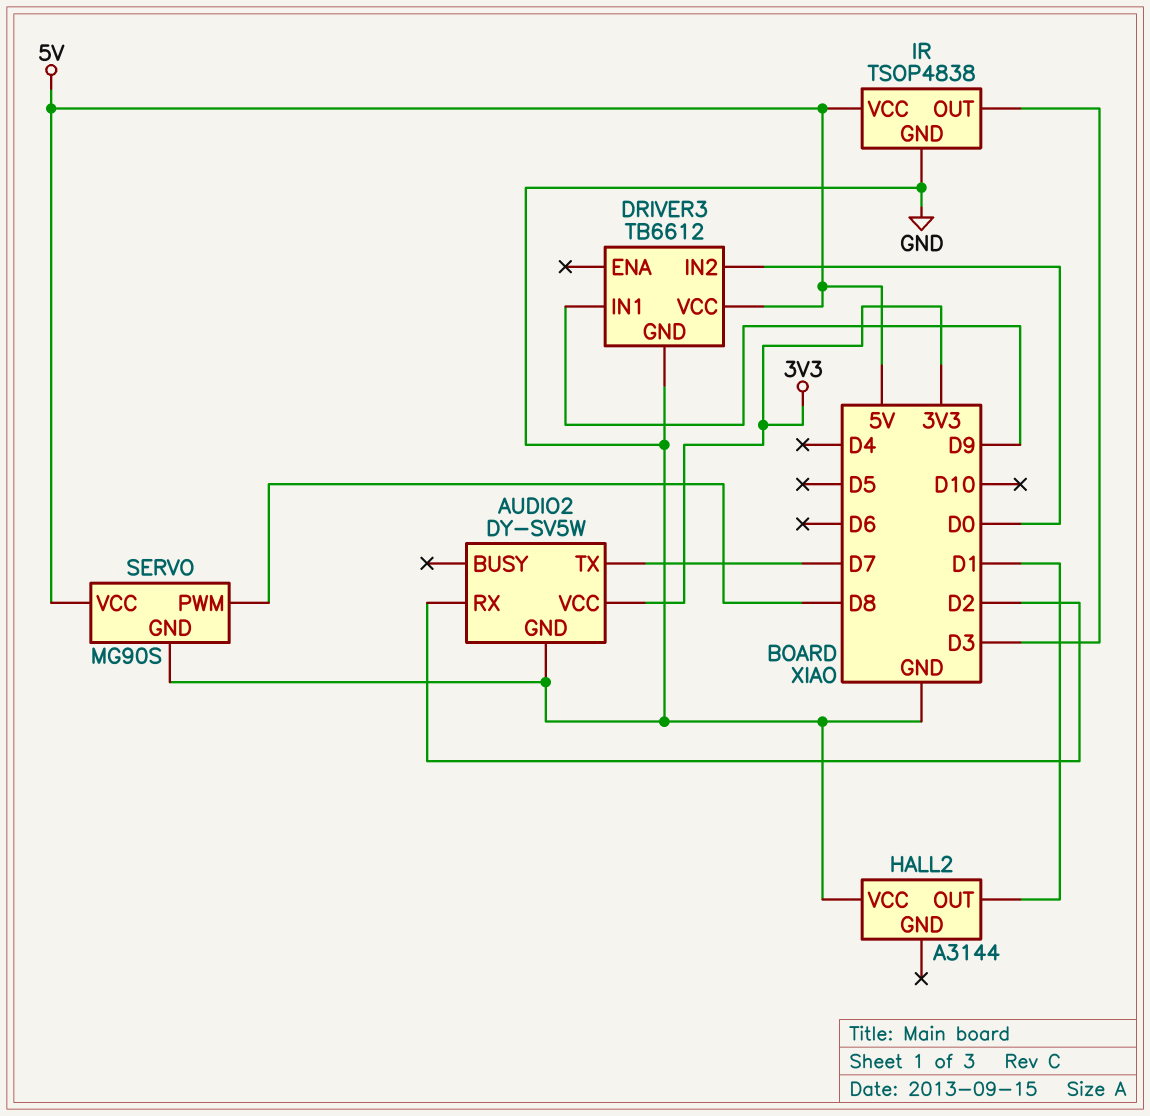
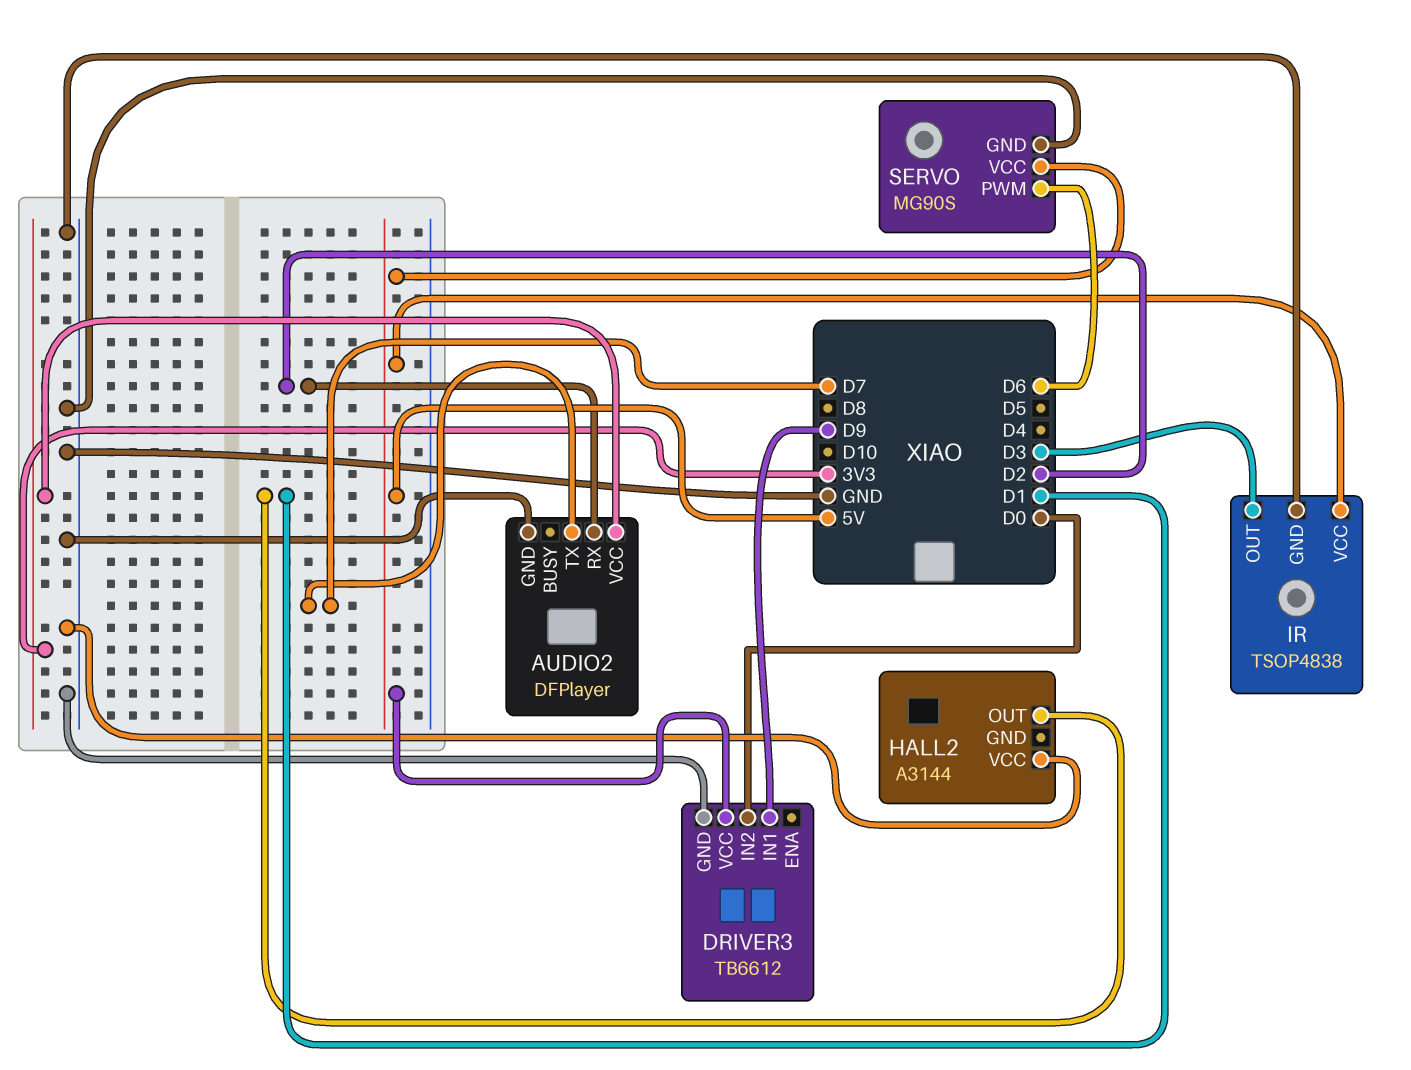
AUDIO2: DY-SV5W -> DFPlayer
SERVO pin PWM: D8 -> D6

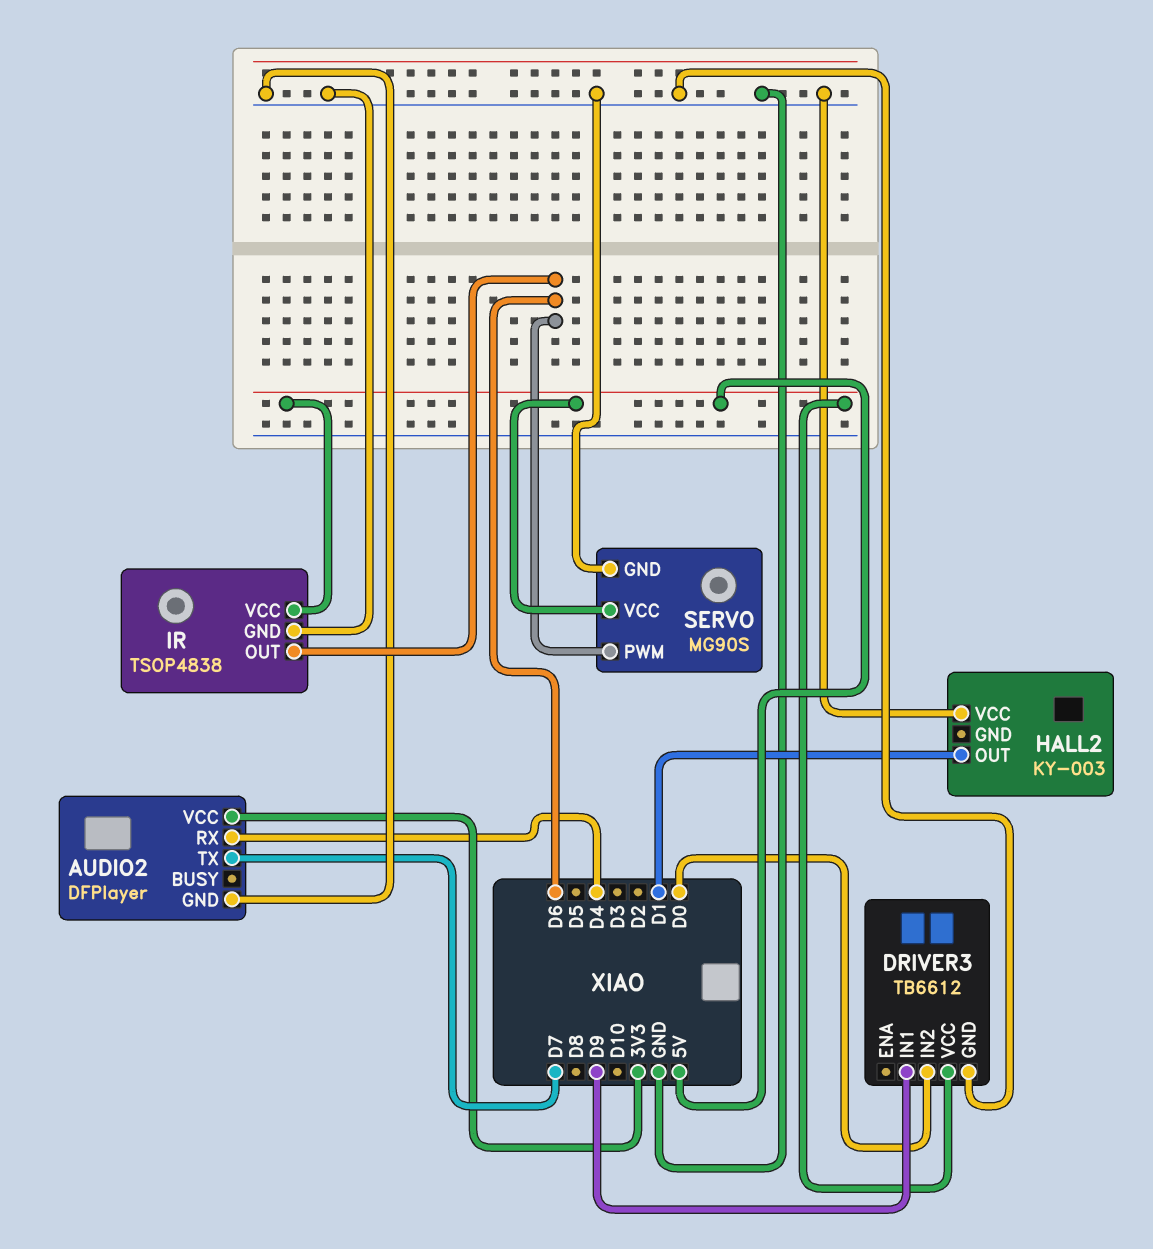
AUDIO2 pin RX: D2 -> D4
HALL2: A3144 -> KY-003
IR pin OUT: D3 -> D6

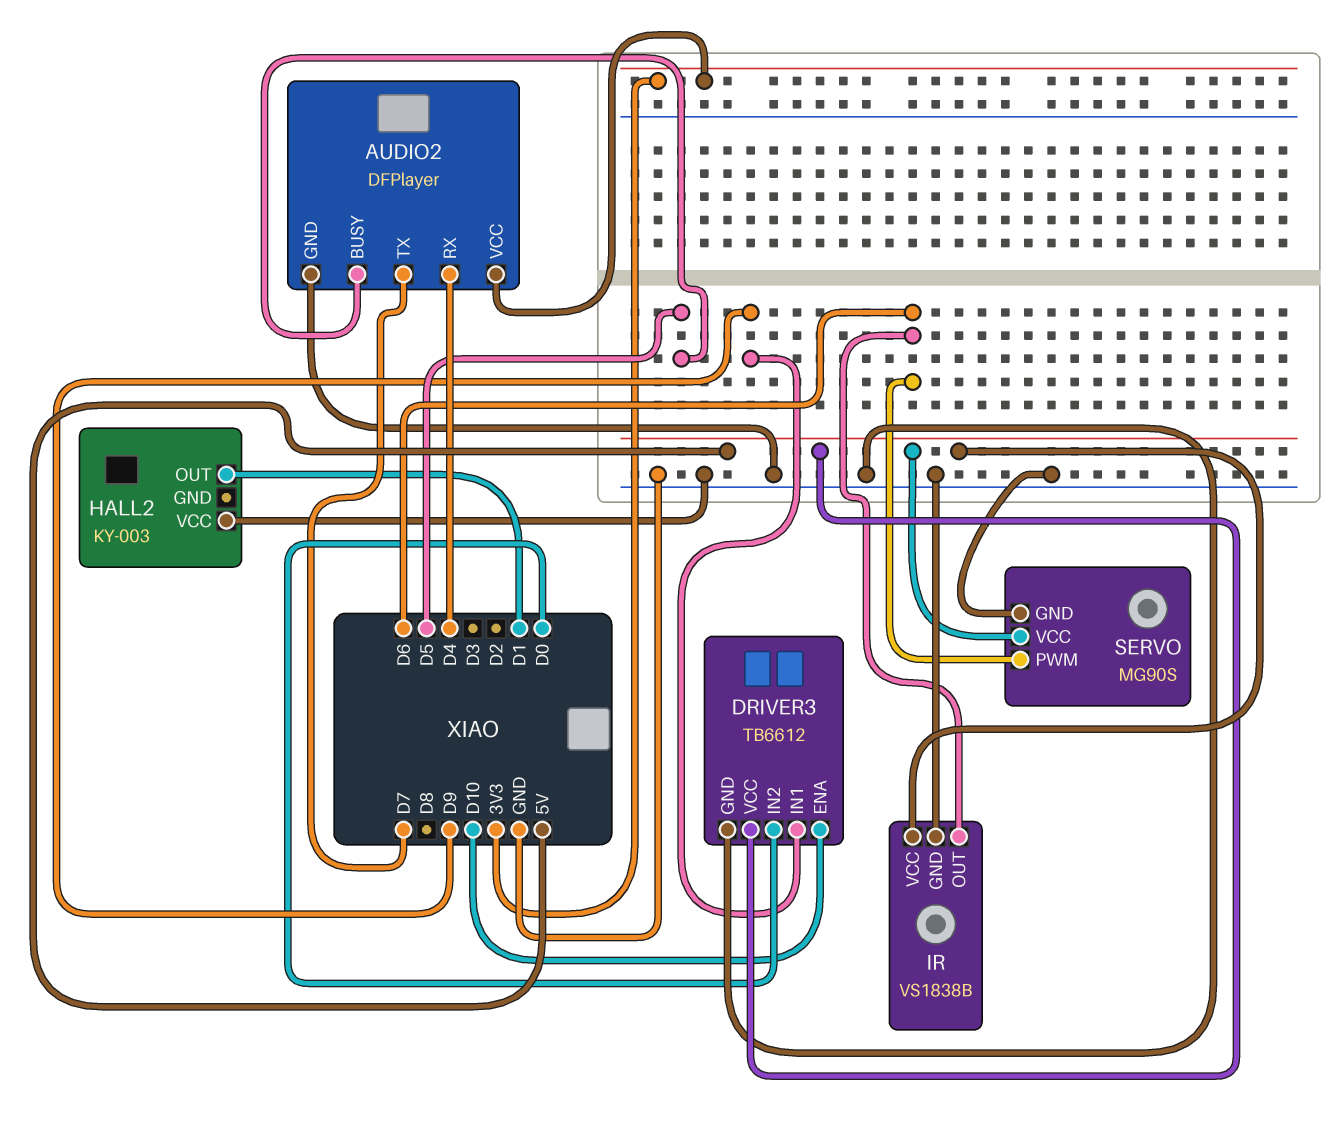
AUDIO2 pin BUSY: none -> D5
DRIVER3 pin ENA: none -> D10
IR: TSOP4838 -> VS1838B

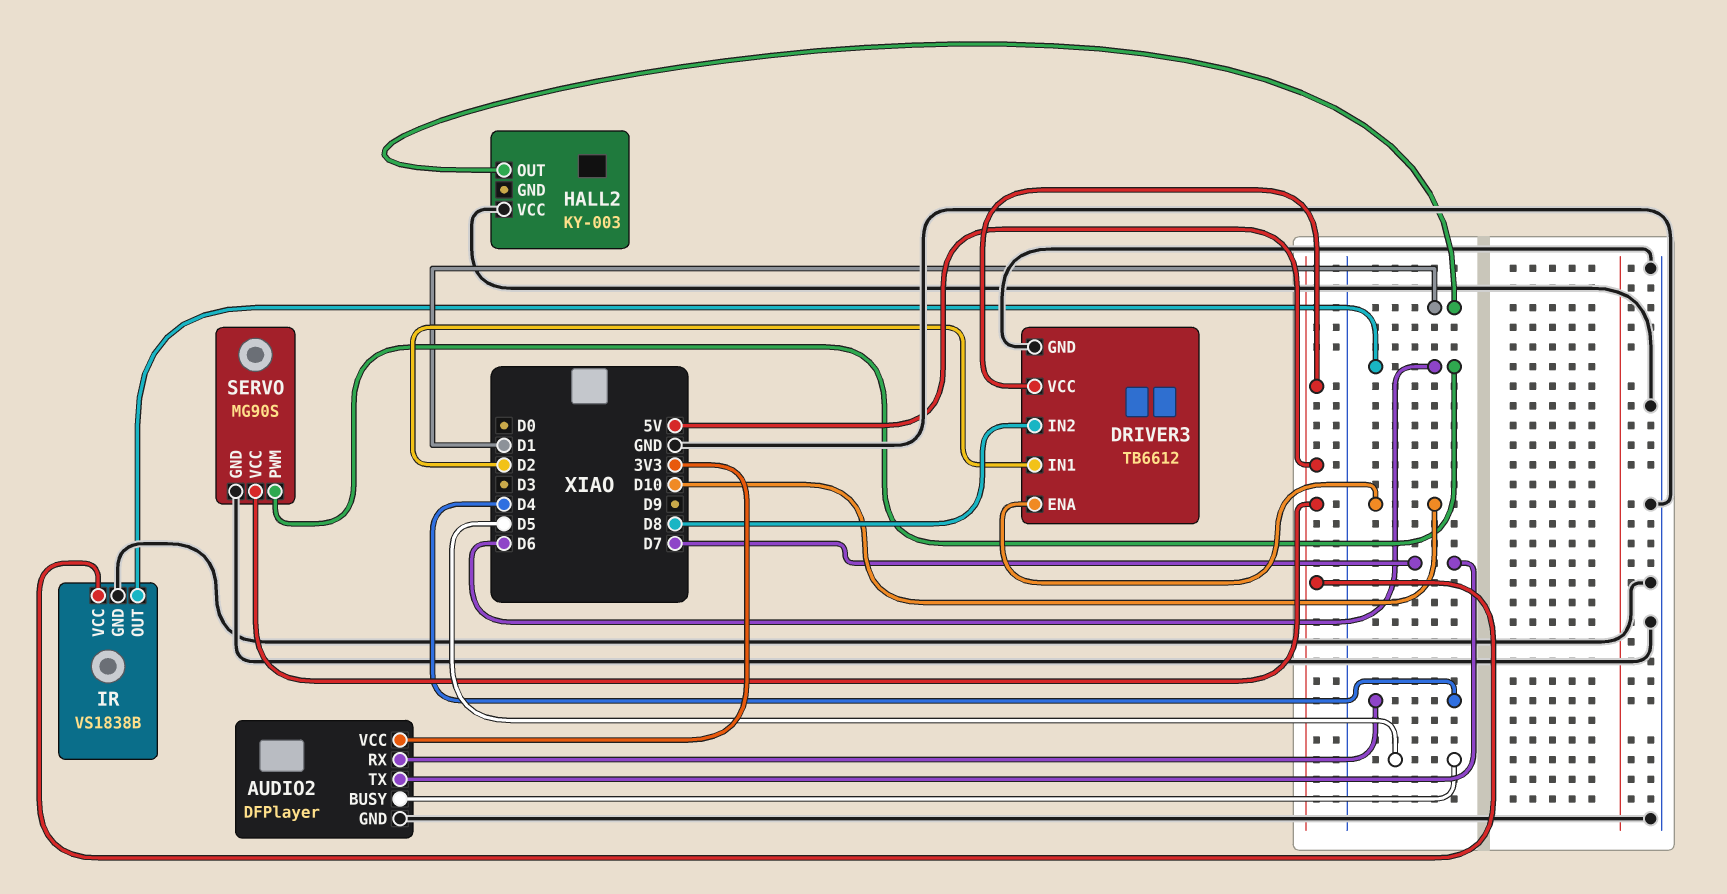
DRIVER3 pin IN1: D9 -> D2
DRIVER3 pin IN2: D0 -> D8

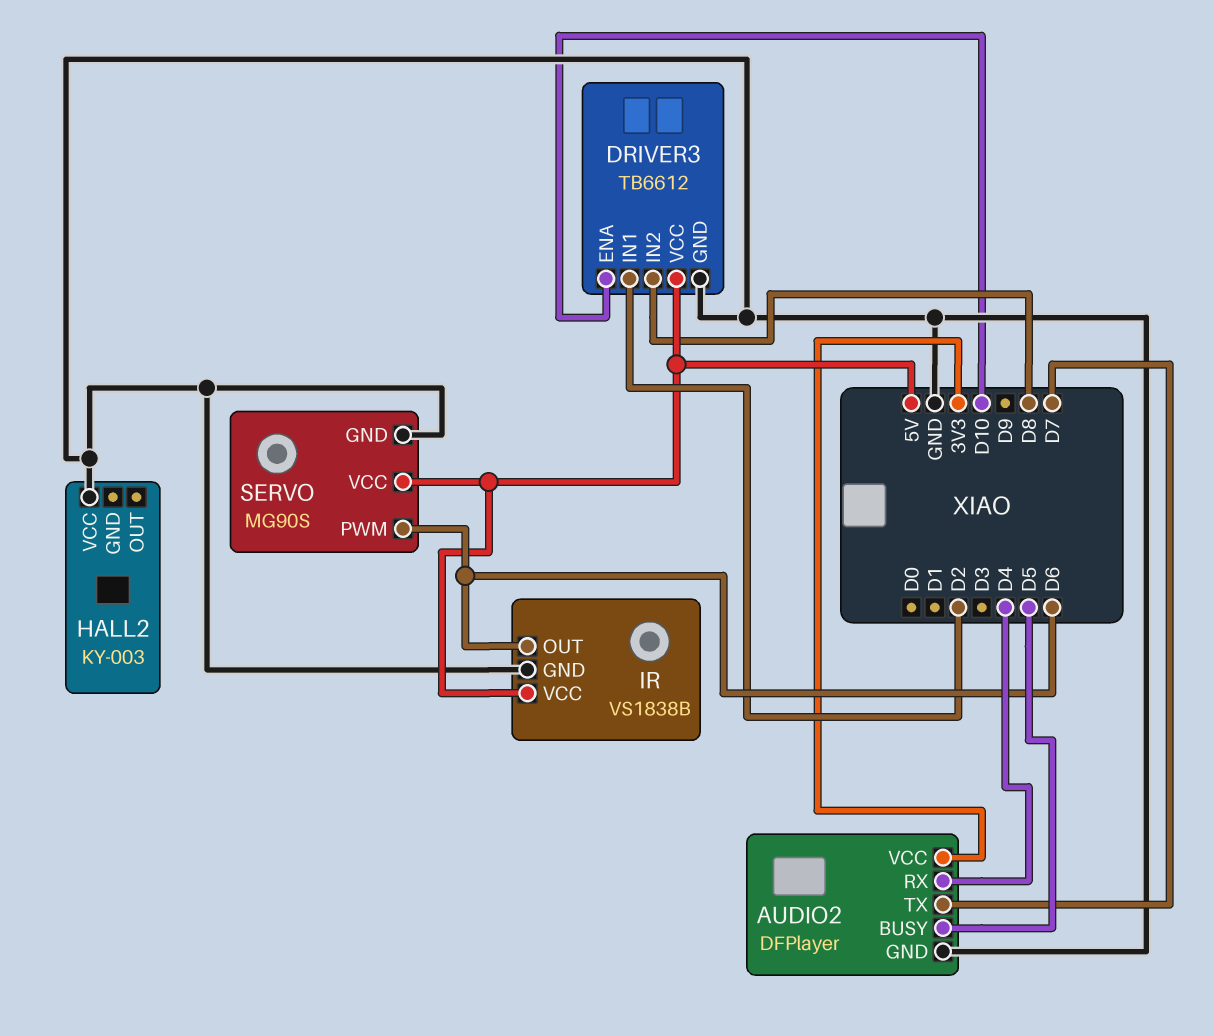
HALL2 pin OUT: D1 -> none

